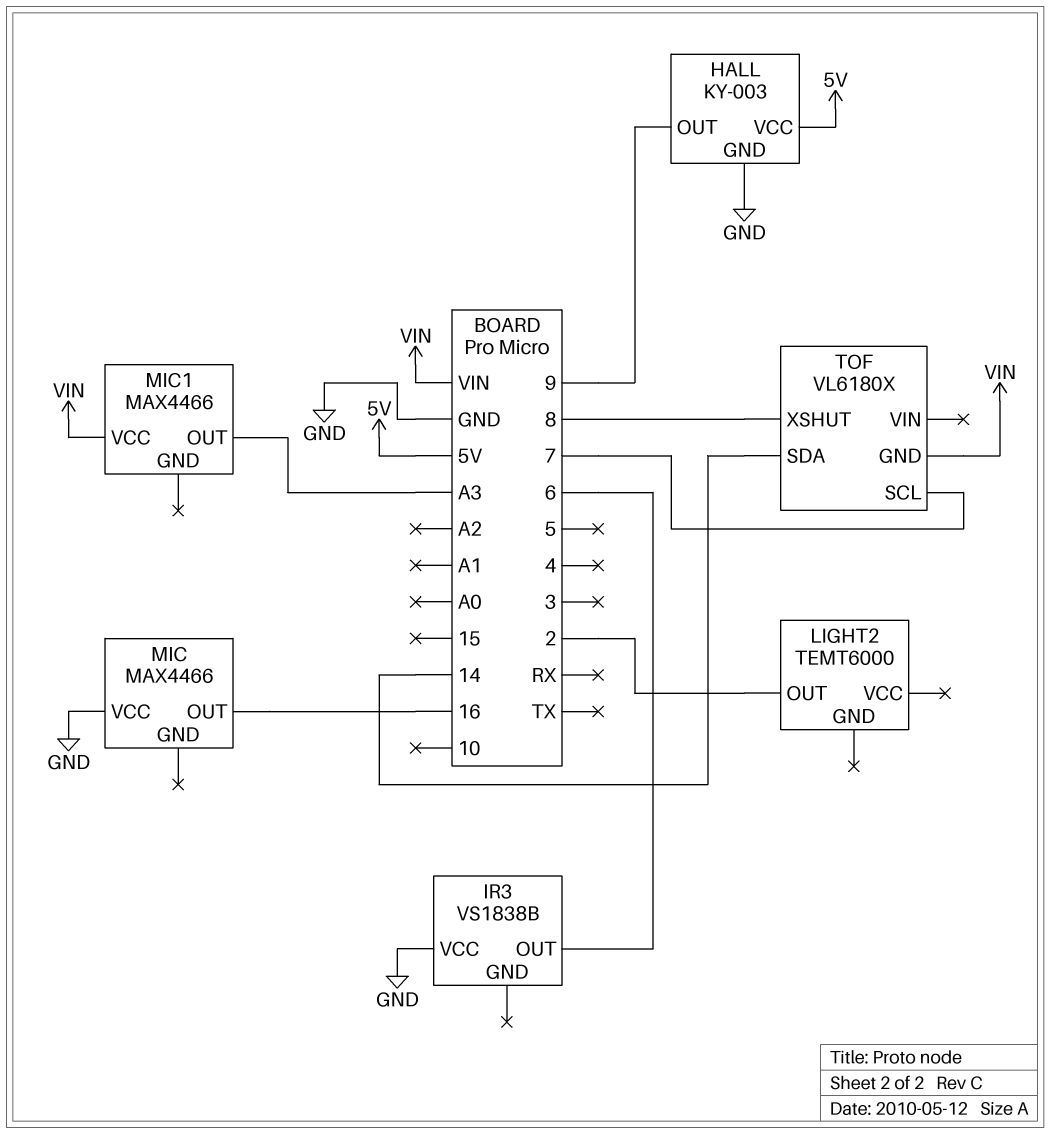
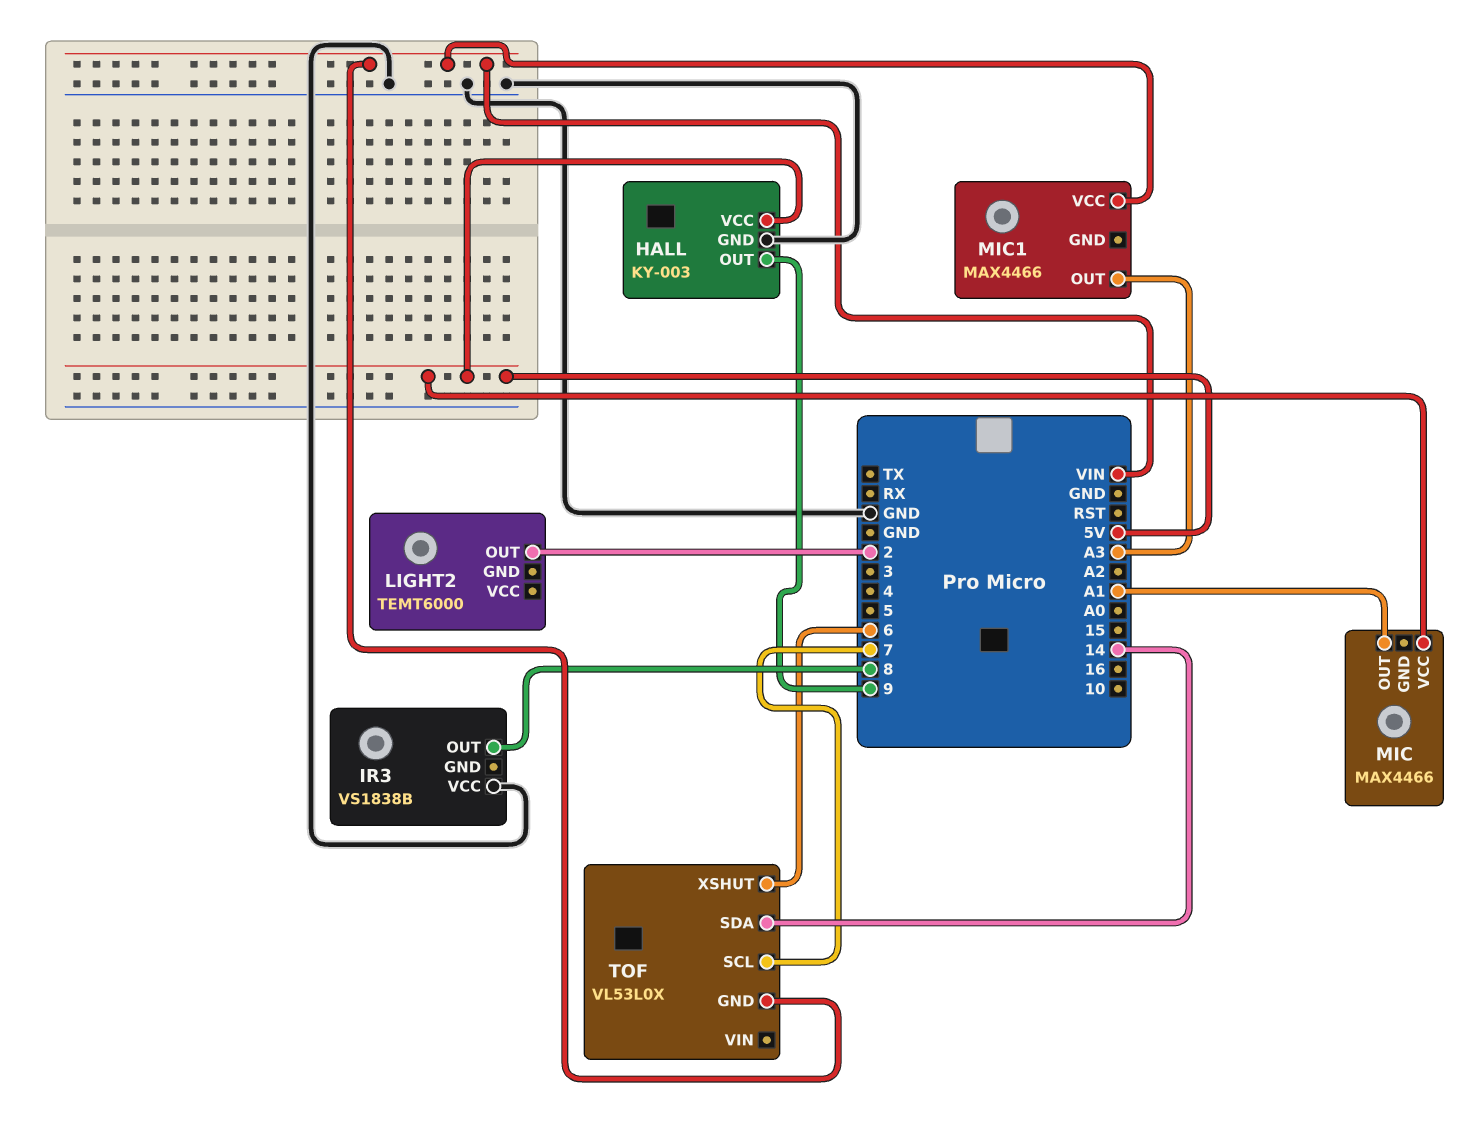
IR3 pin OUT: 6 -> 8
MIC pin OUT: 16 -> A1
MIC pin VCC: GND -> 5V
TOF: VL6180X -> VL53L0X
TOF pin XSHUT: 8 -> 6

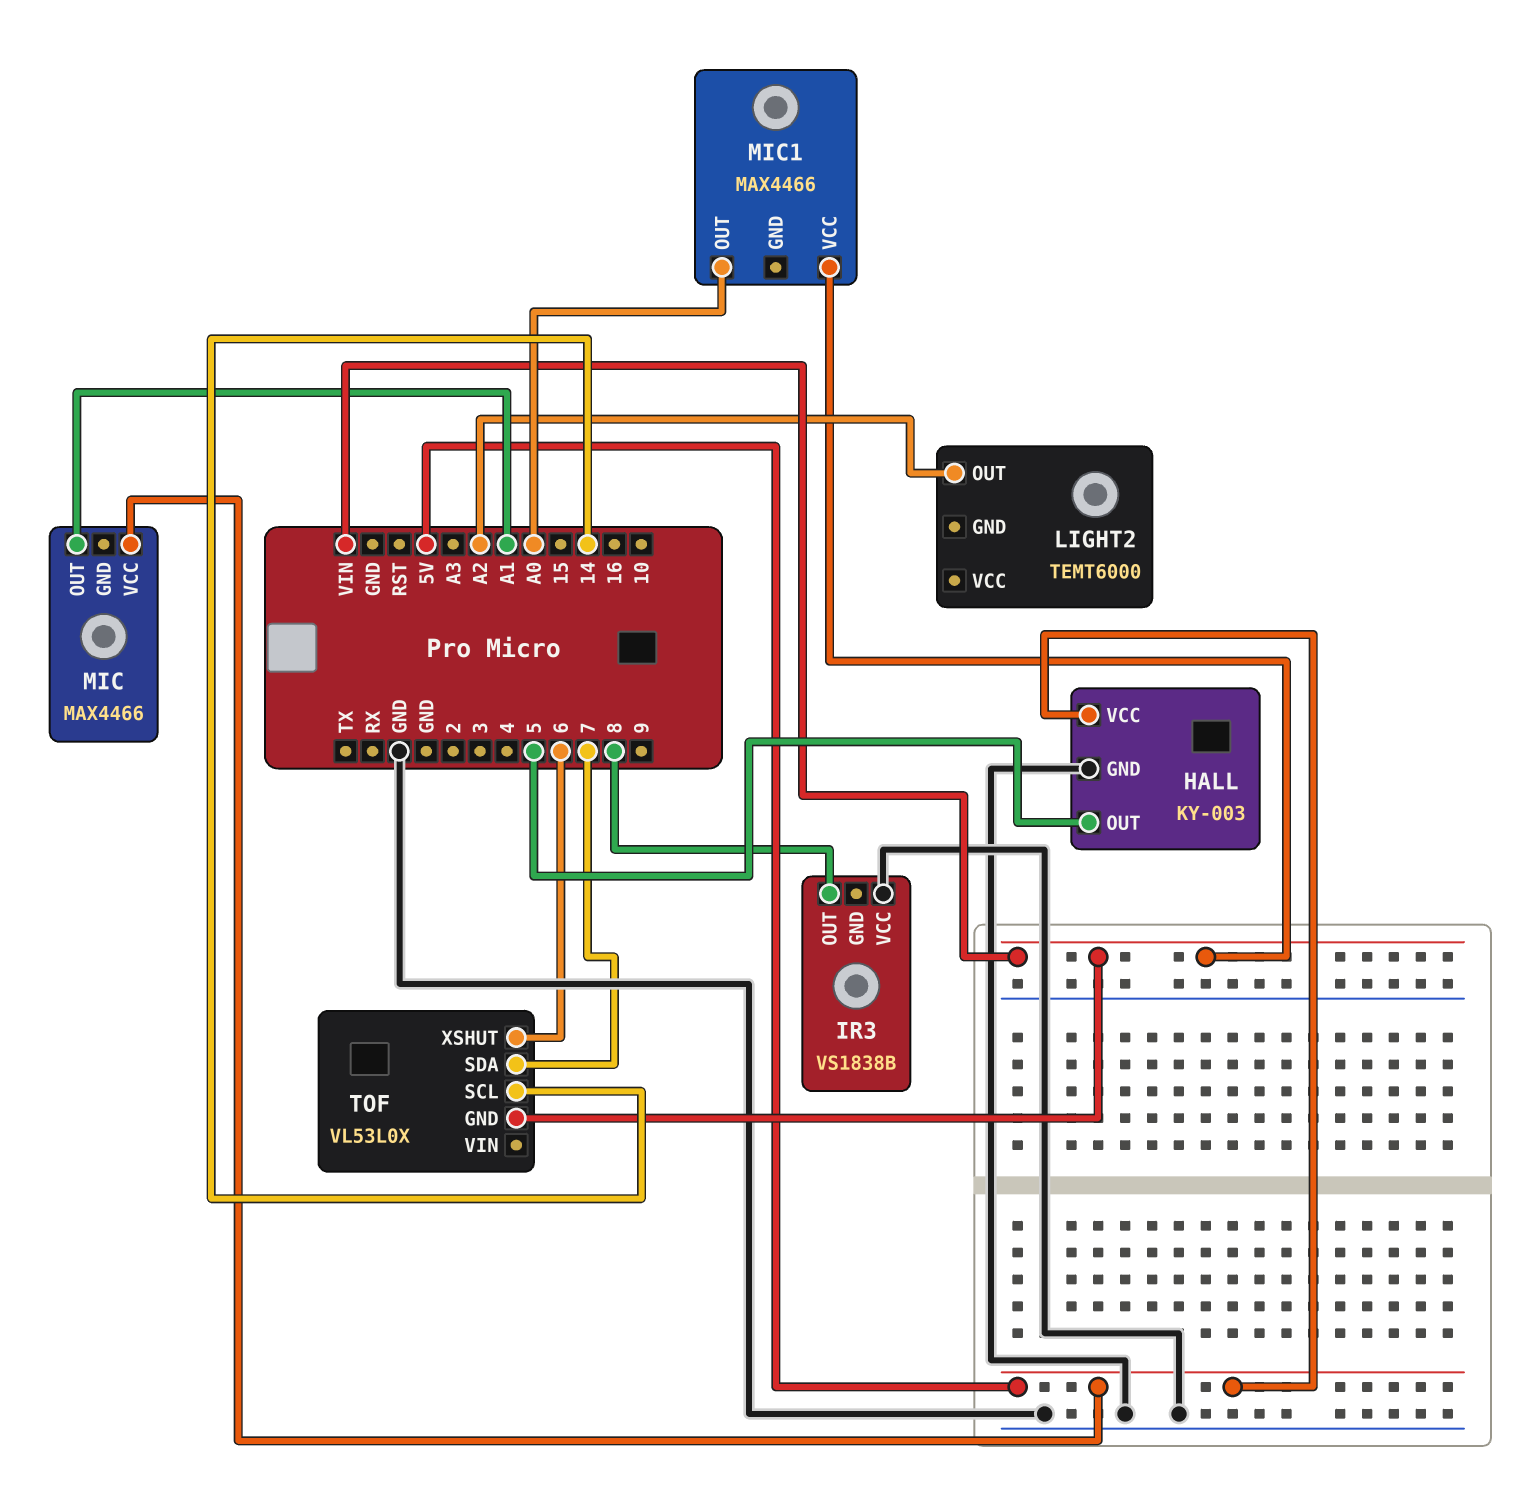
HALL pin OUT: 9 -> 5
LIGHT2 pin OUT: 2 -> A2
MIC1 pin OUT: A3 -> A0
TOF pin SCL: 7 -> 14
TOF pin SDA: 14 -> 7

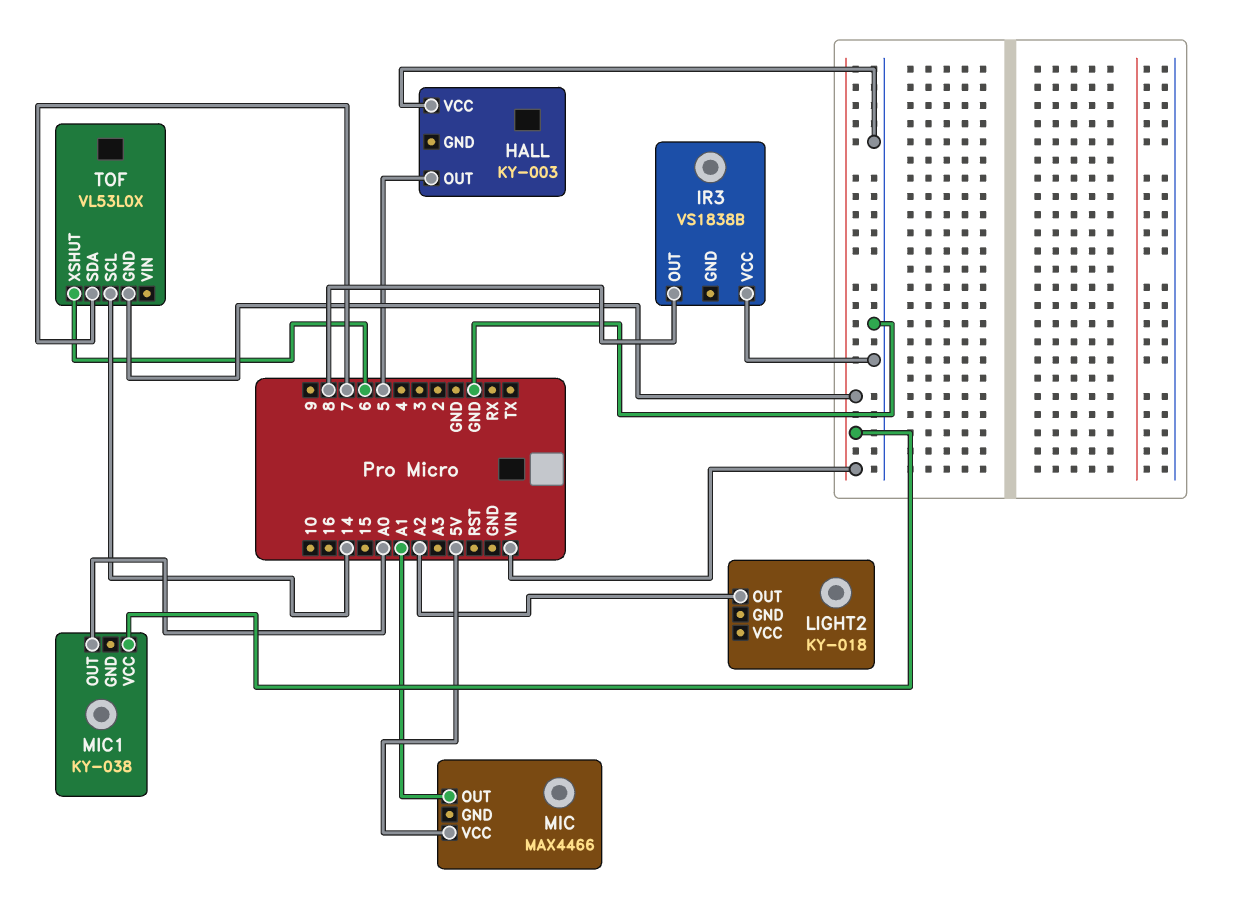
HALL pin GND: GND -> none
HALL pin VCC: 5V -> GND
LIGHT2: TEMT6000 -> KY-018
MIC1: MAX4466 -> KY-038

